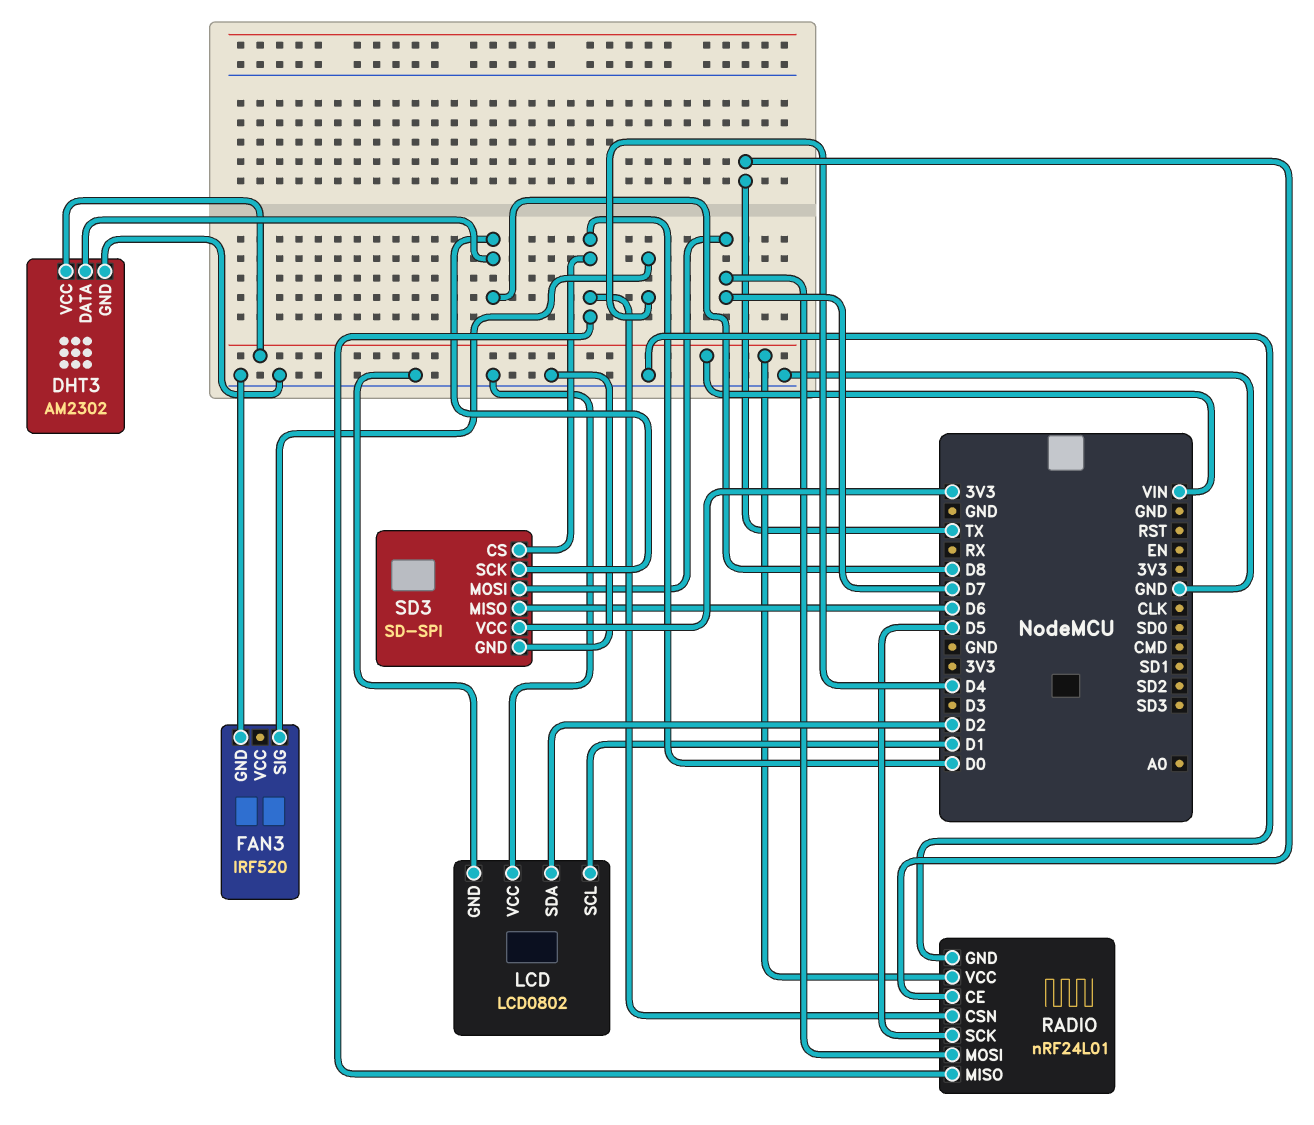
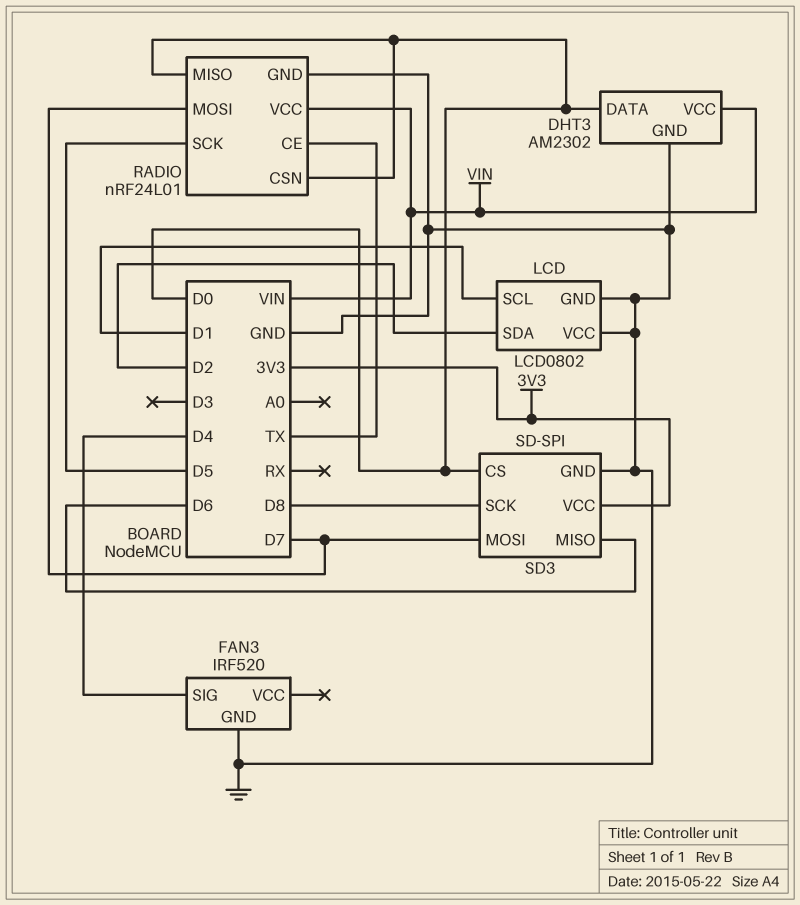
DHT3 pin DATA: D8 -> D0

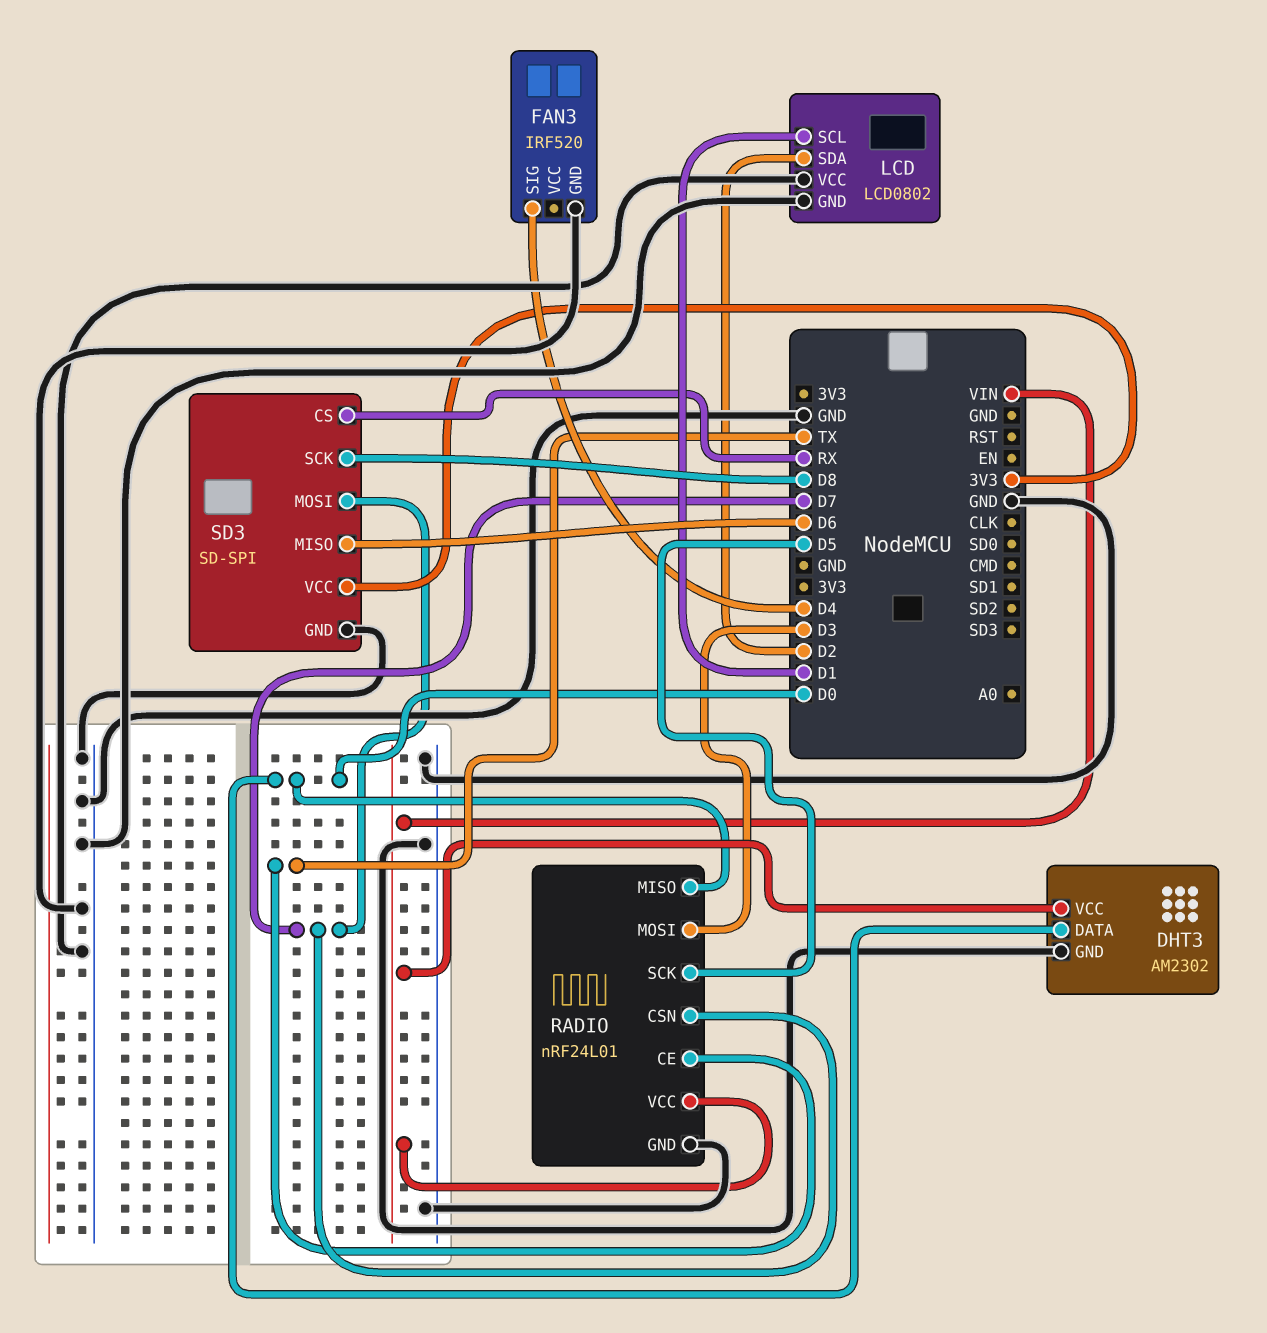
RADIO pin CSN: D0 -> D7
RADIO pin MOSI: D7 -> D3
SD3 pin CS: D0 -> RX

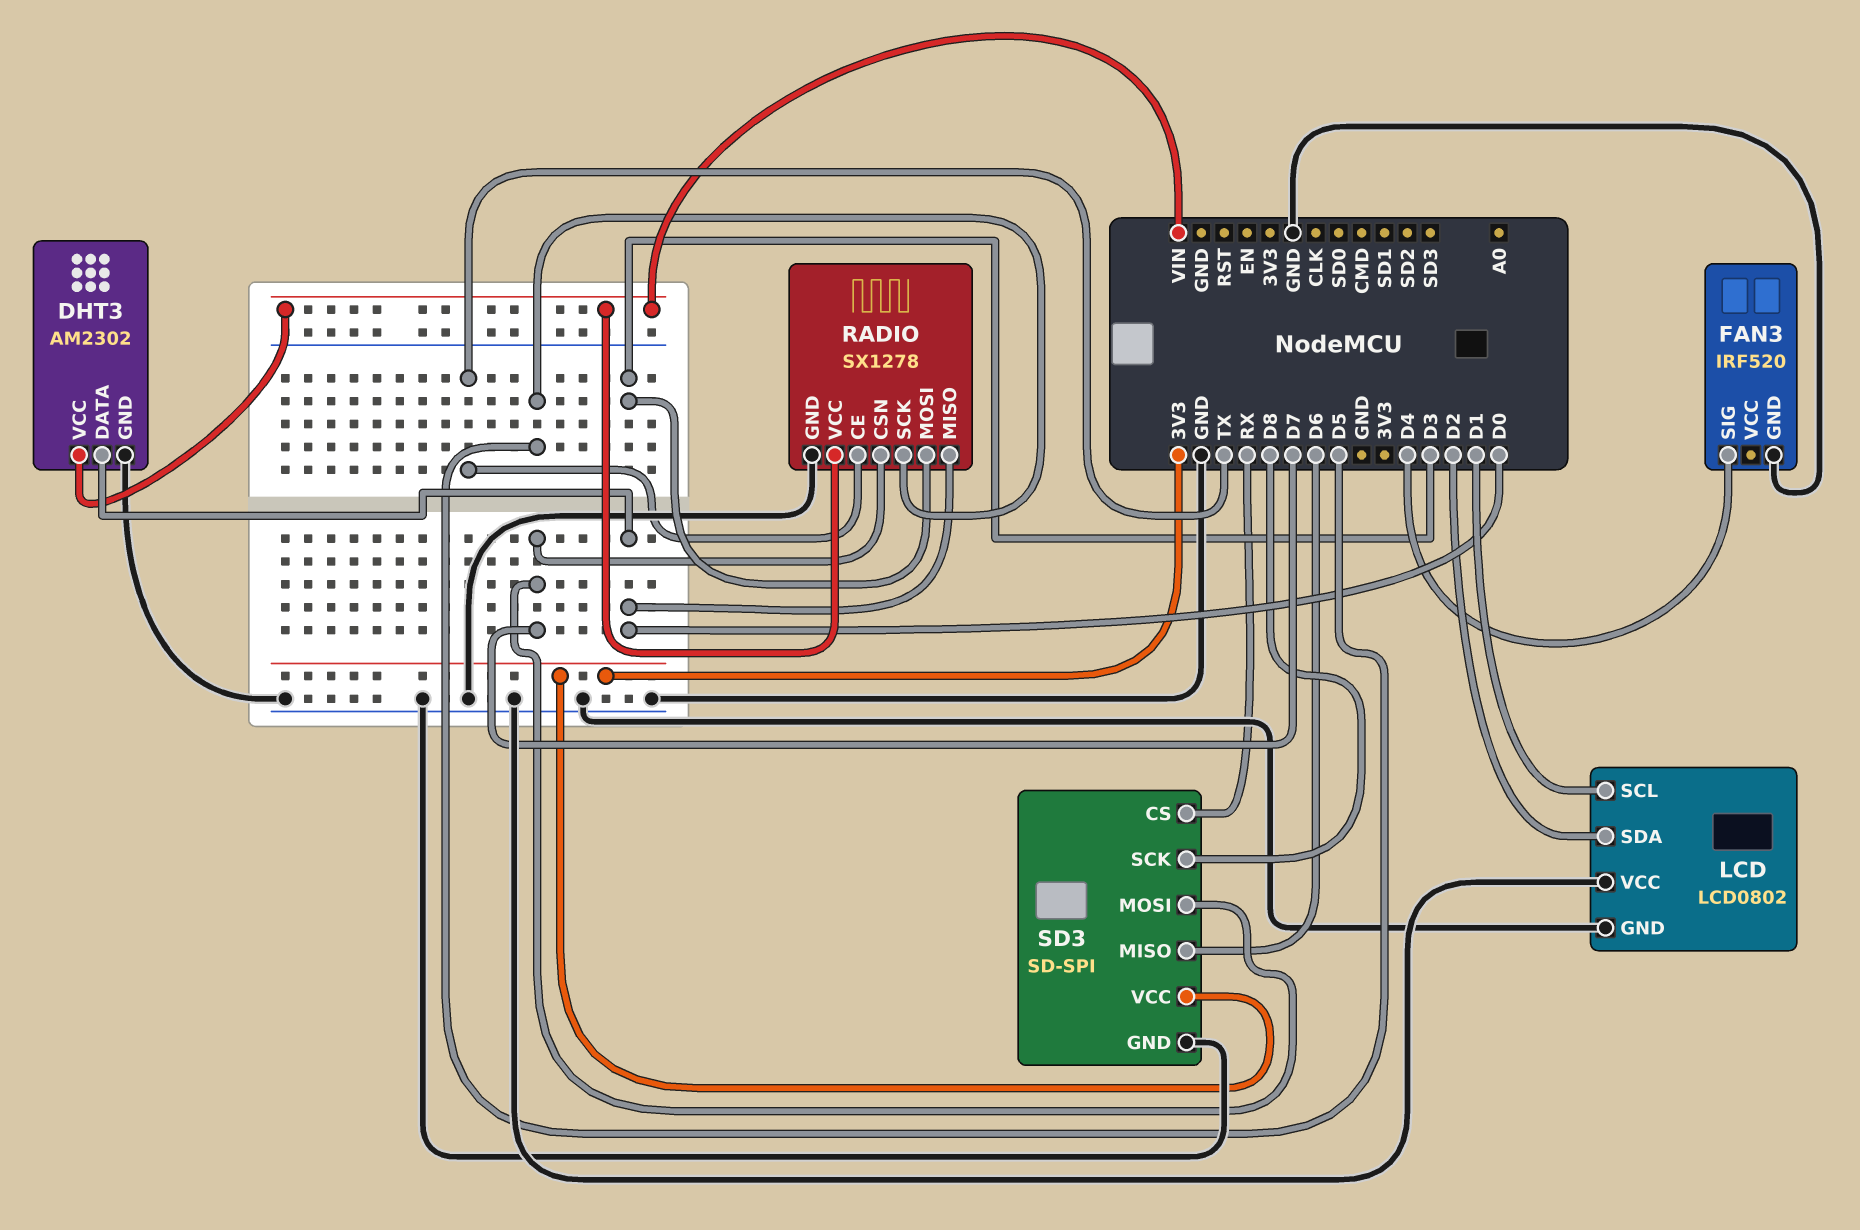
RADIO: nRF24L01 -> SX1278

